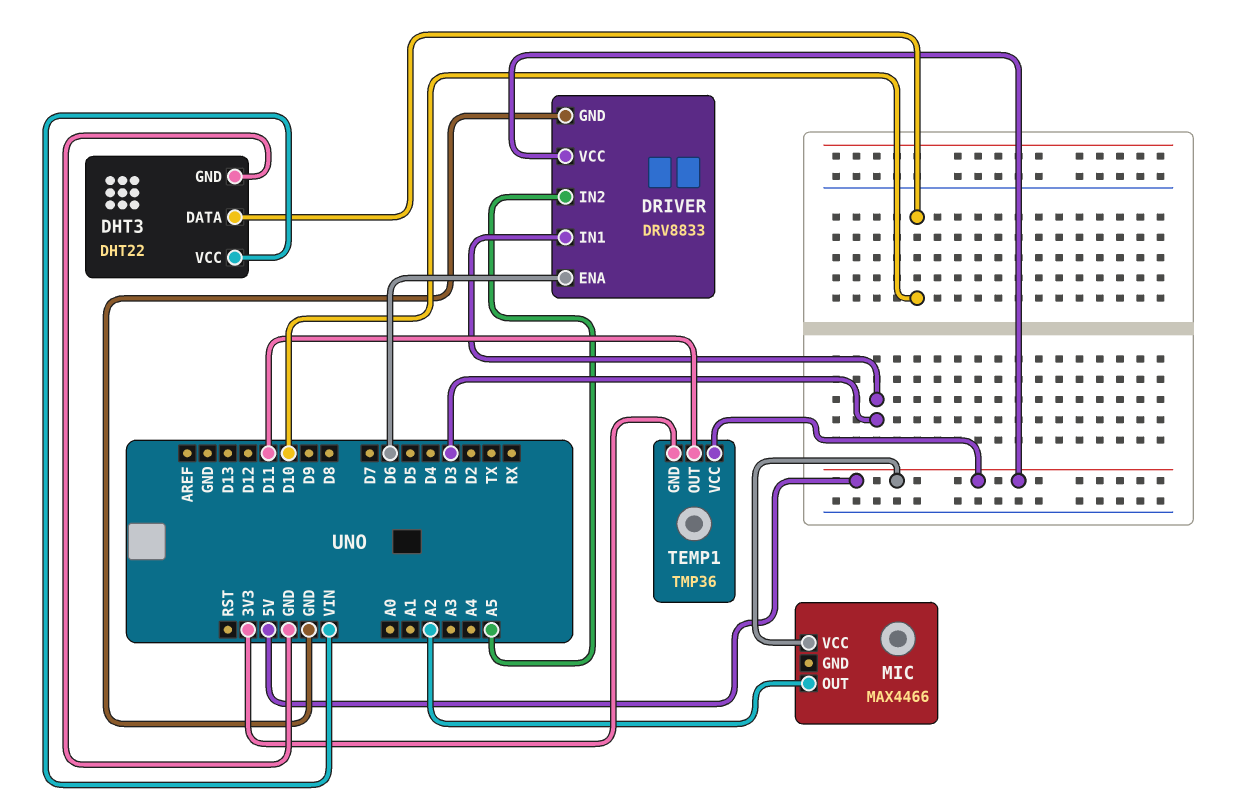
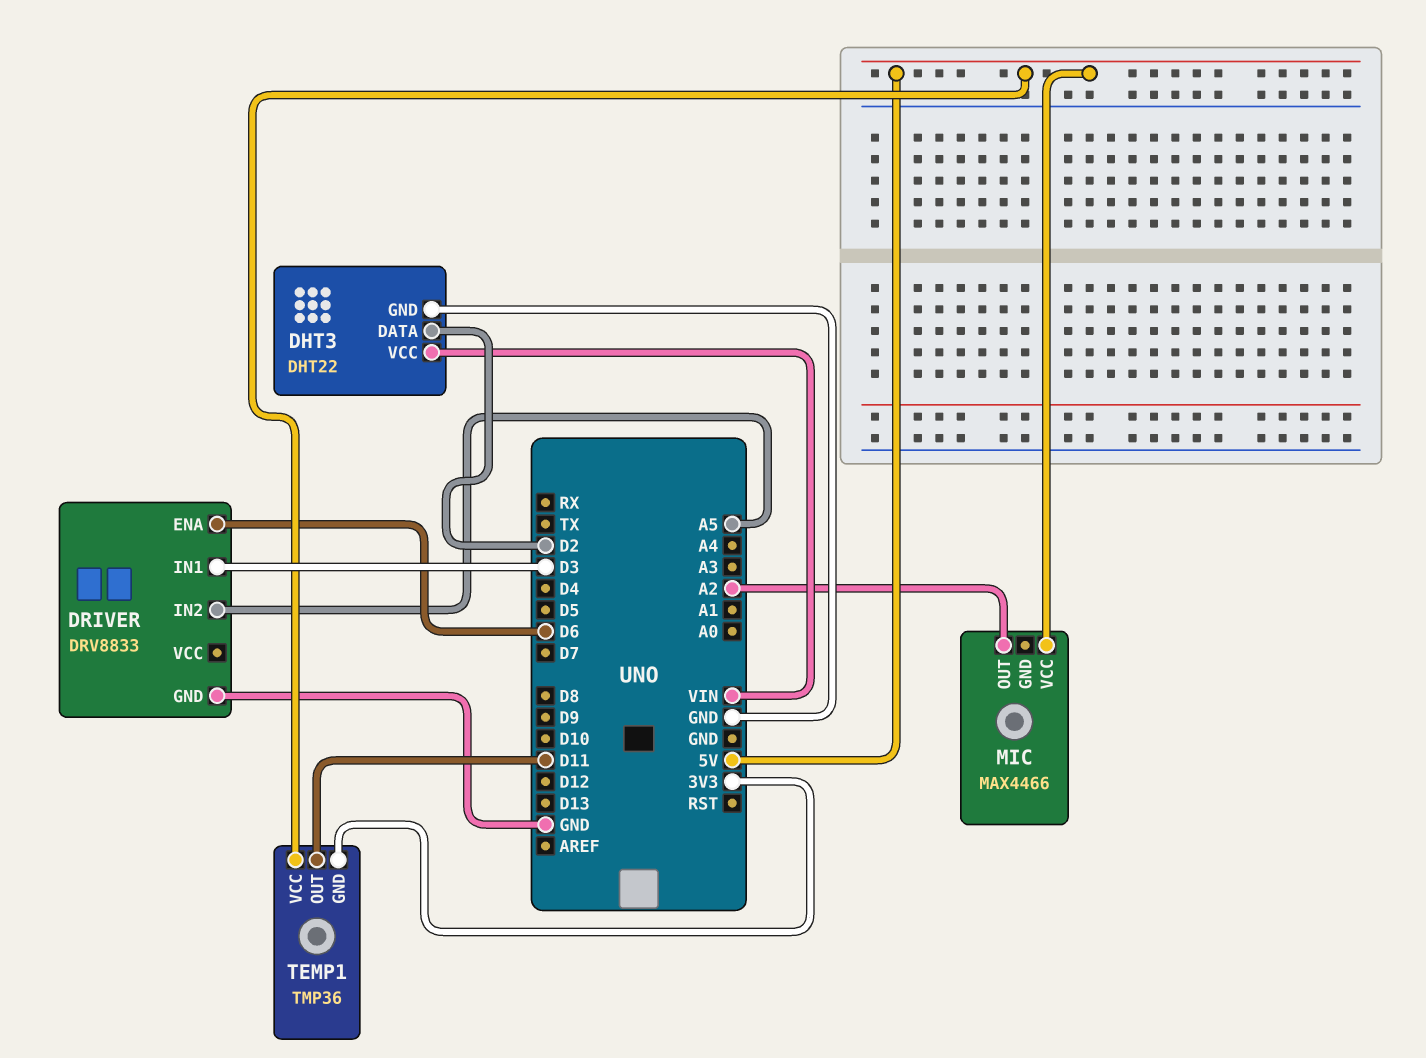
DHT3 pin DATA: D10 -> D2
DRIVER pin VCC: 5V -> none

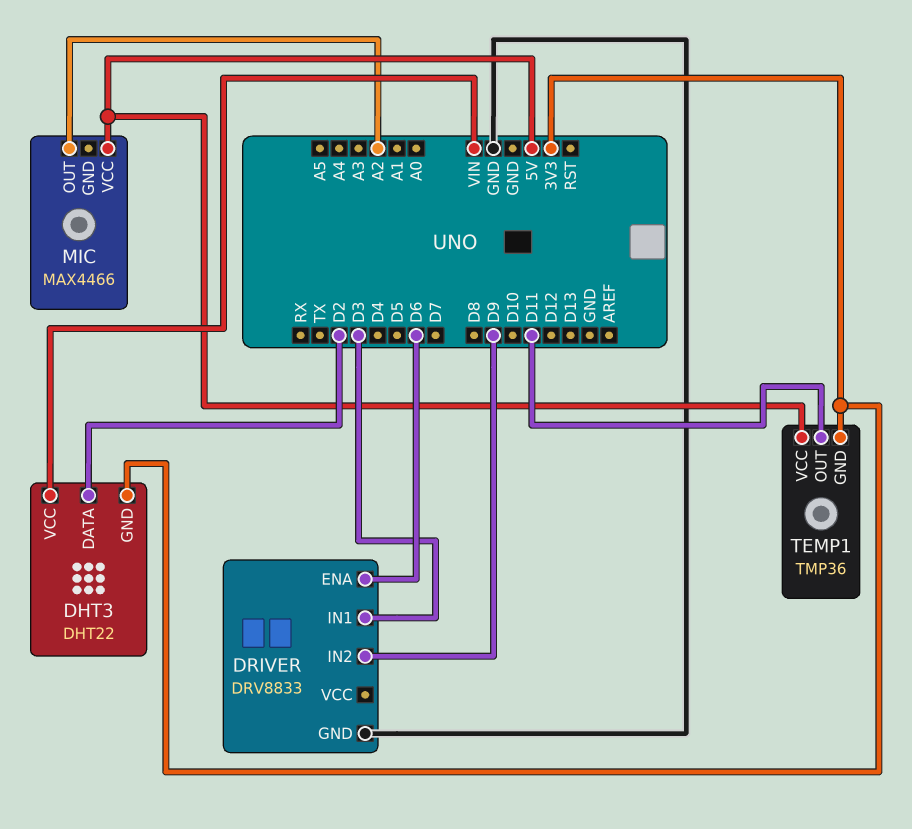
DHT3 pin GND: GND -> 3V3
DRIVER pin IN2: A5 -> D9

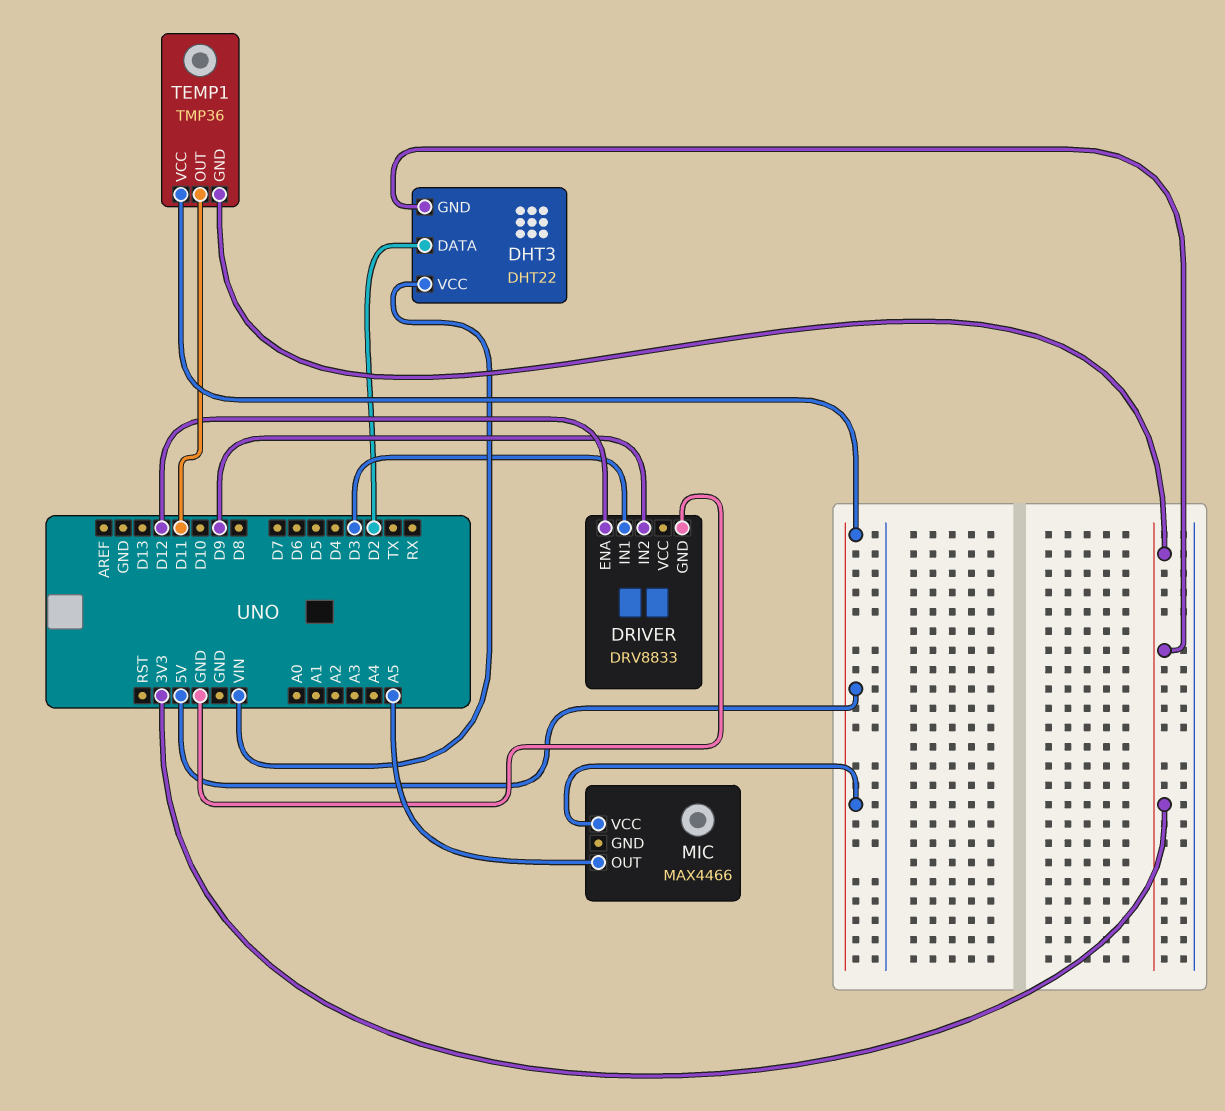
DRIVER pin ENA: D6 -> D12
MIC pin OUT: A2 -> A5

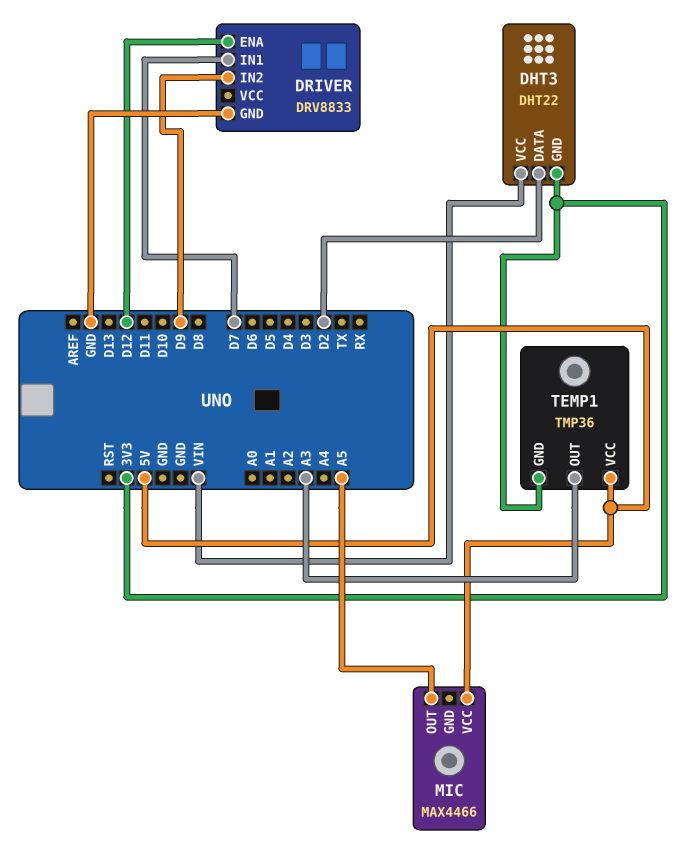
DRIVER pin IN1: D3 -> D7
TEMP1 pin OUT: D11 -> A3

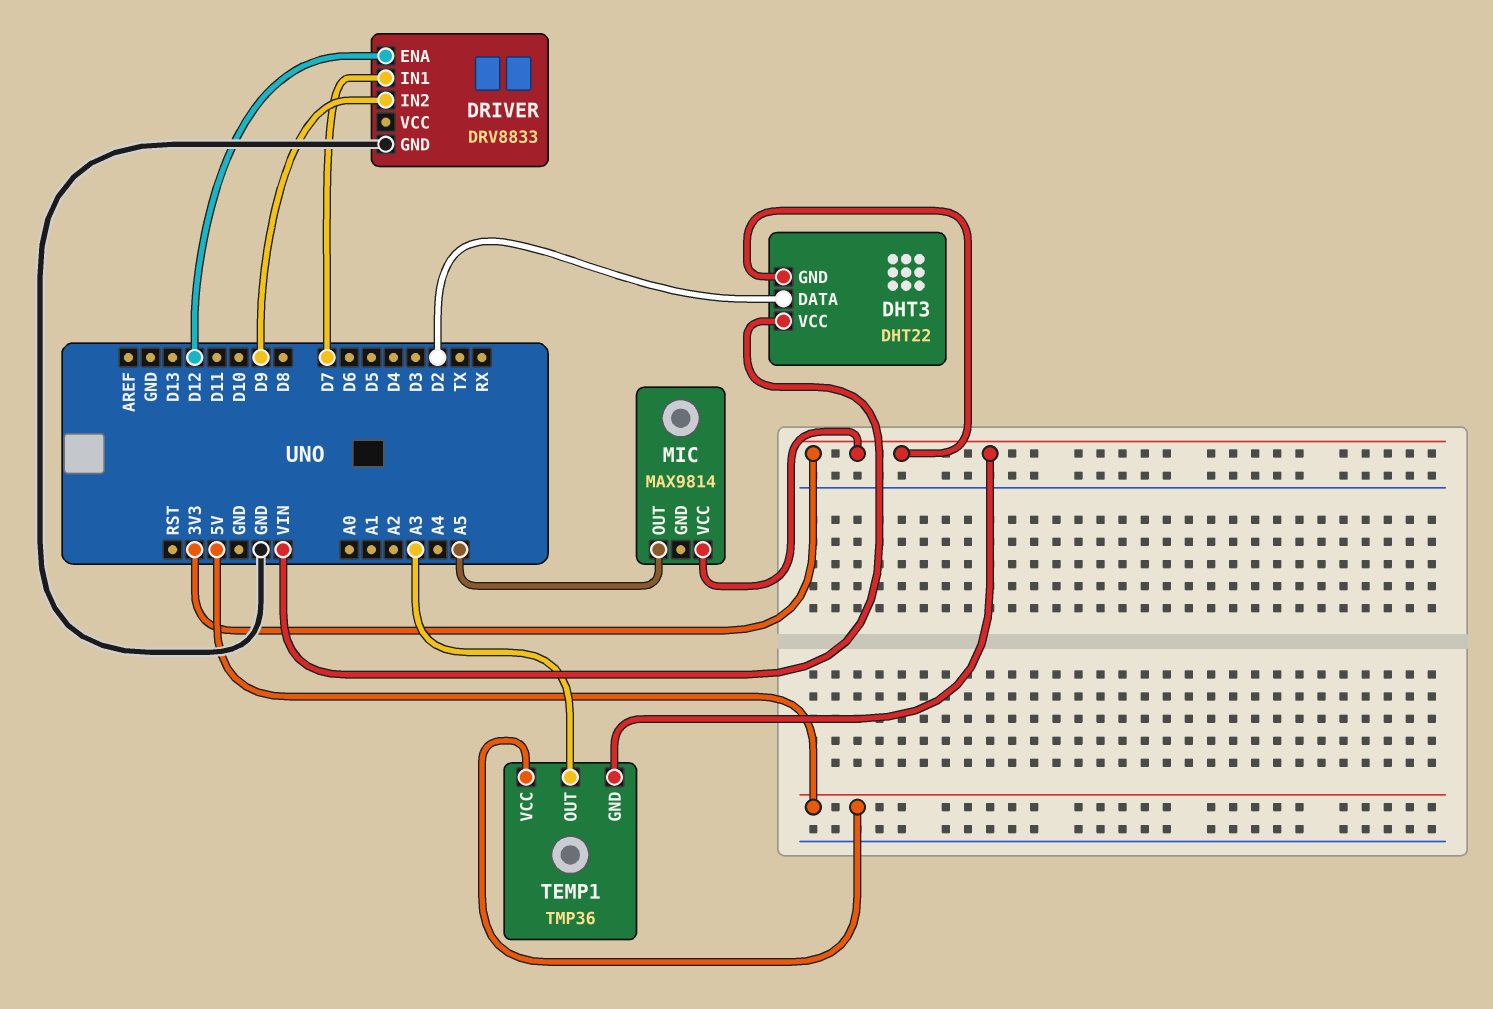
MIC: MAX4466 -> MAX9814
MIC pin VCC: 5V -> 3V3

